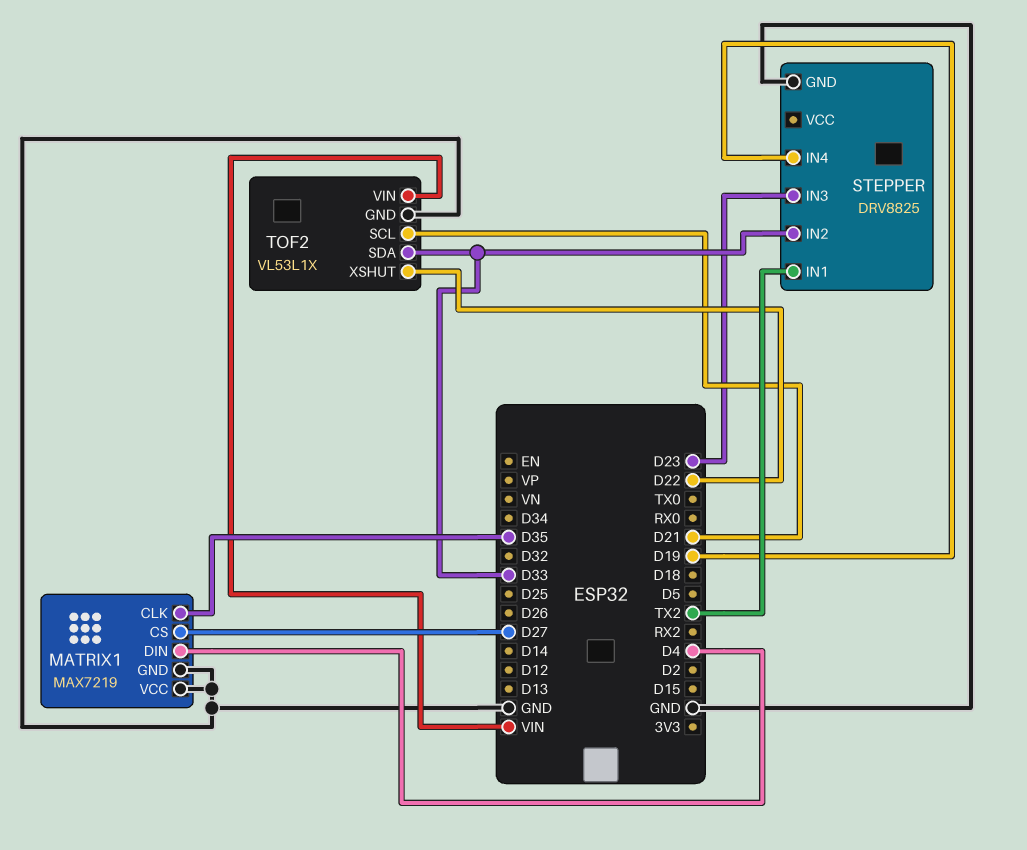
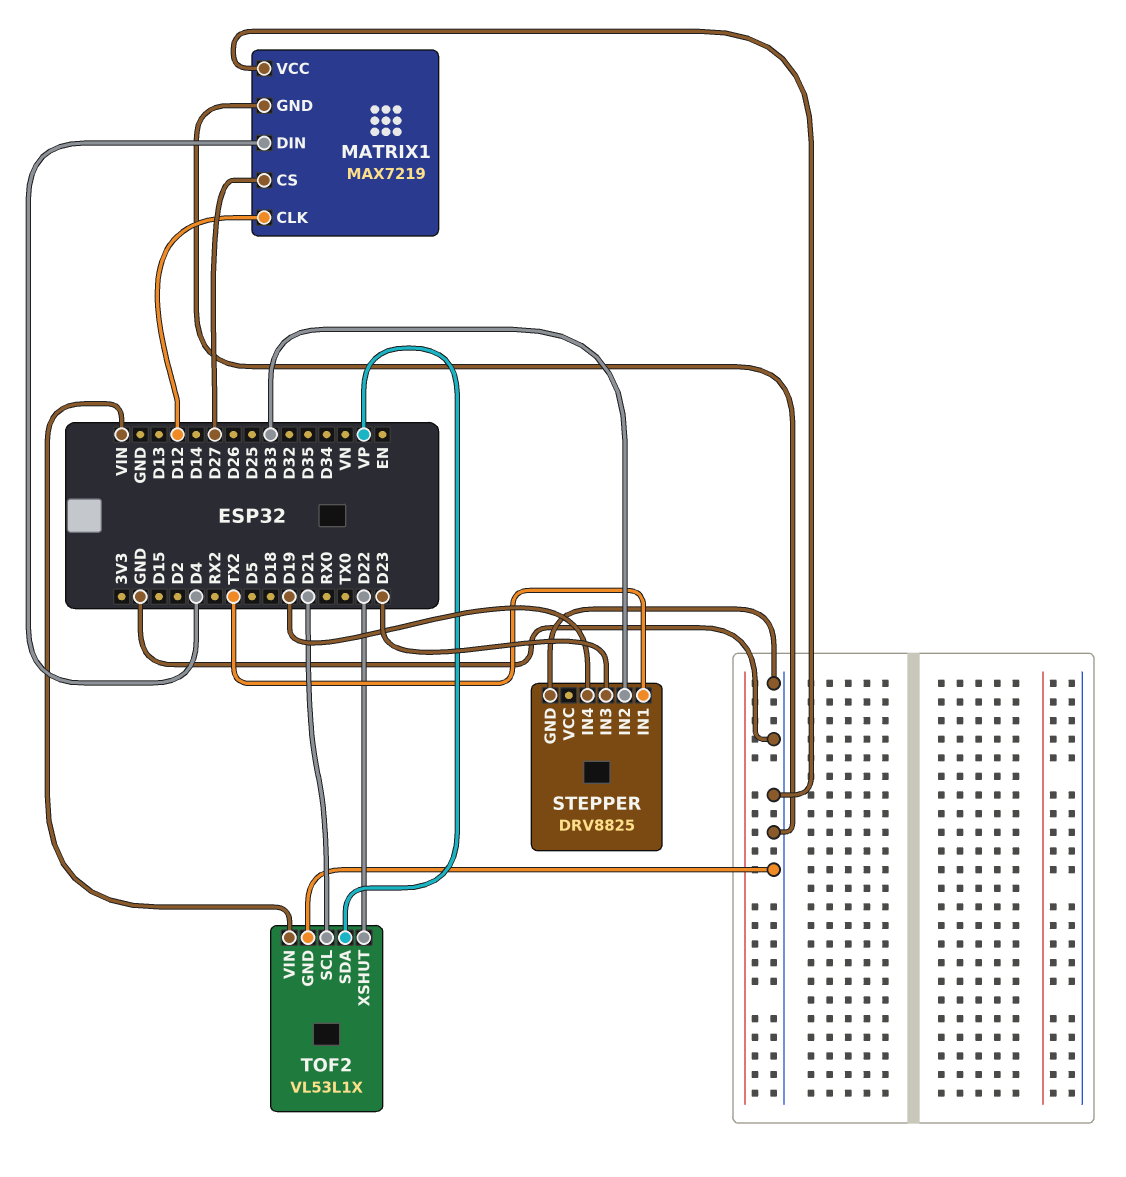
MATRIX1 pin CLK: D35 -> D12
TOF2 pin SDA: D33 -> VP

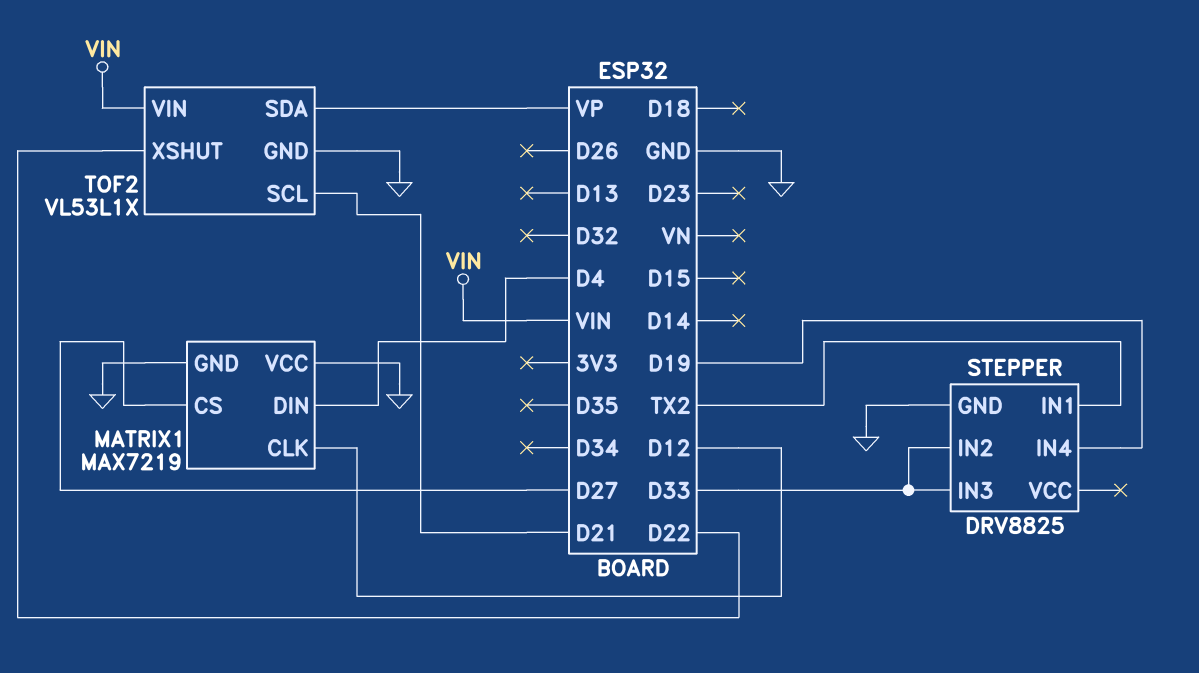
STEPPER pin IN3: D23 -> D33

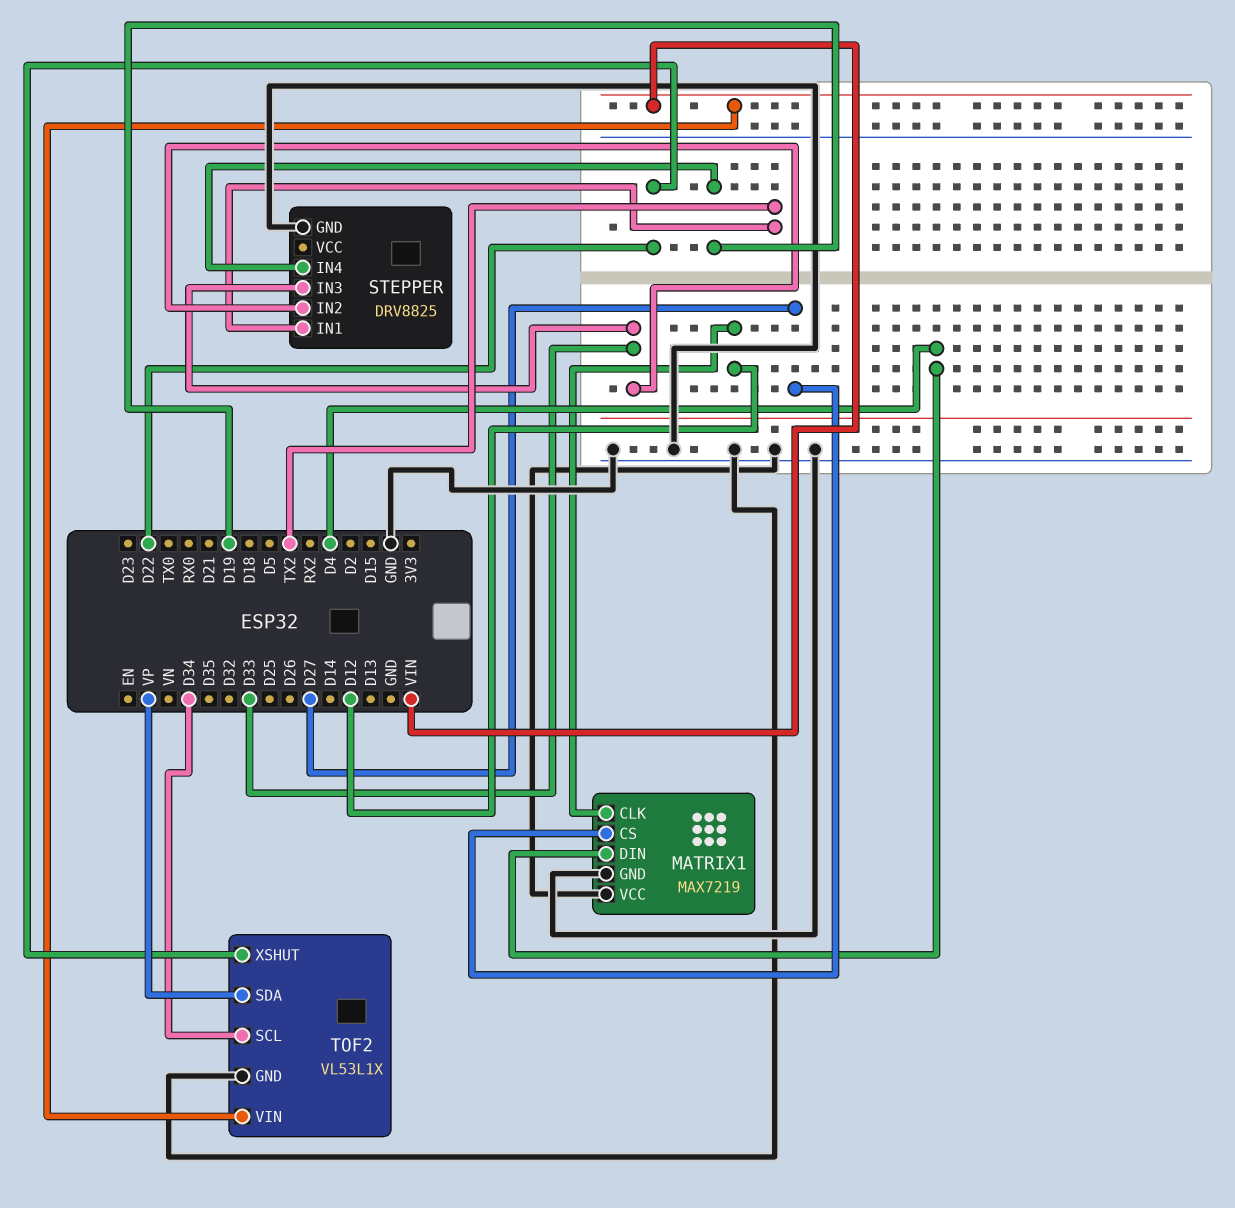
TOF2 pin SCL: D21 -> D34

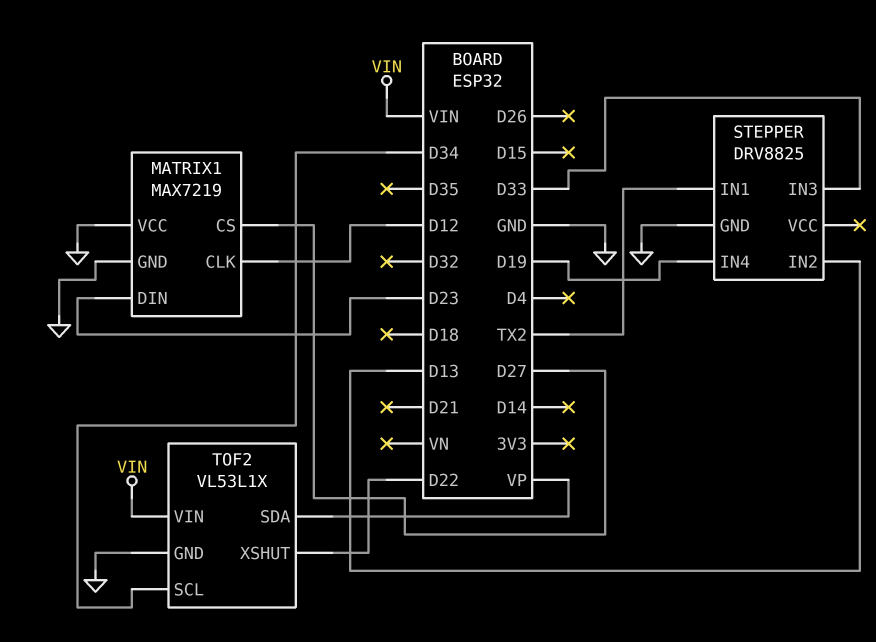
MATRIX1 pin DIN: D4 -> D23
STEPPER pin IN2: D33 -> D13

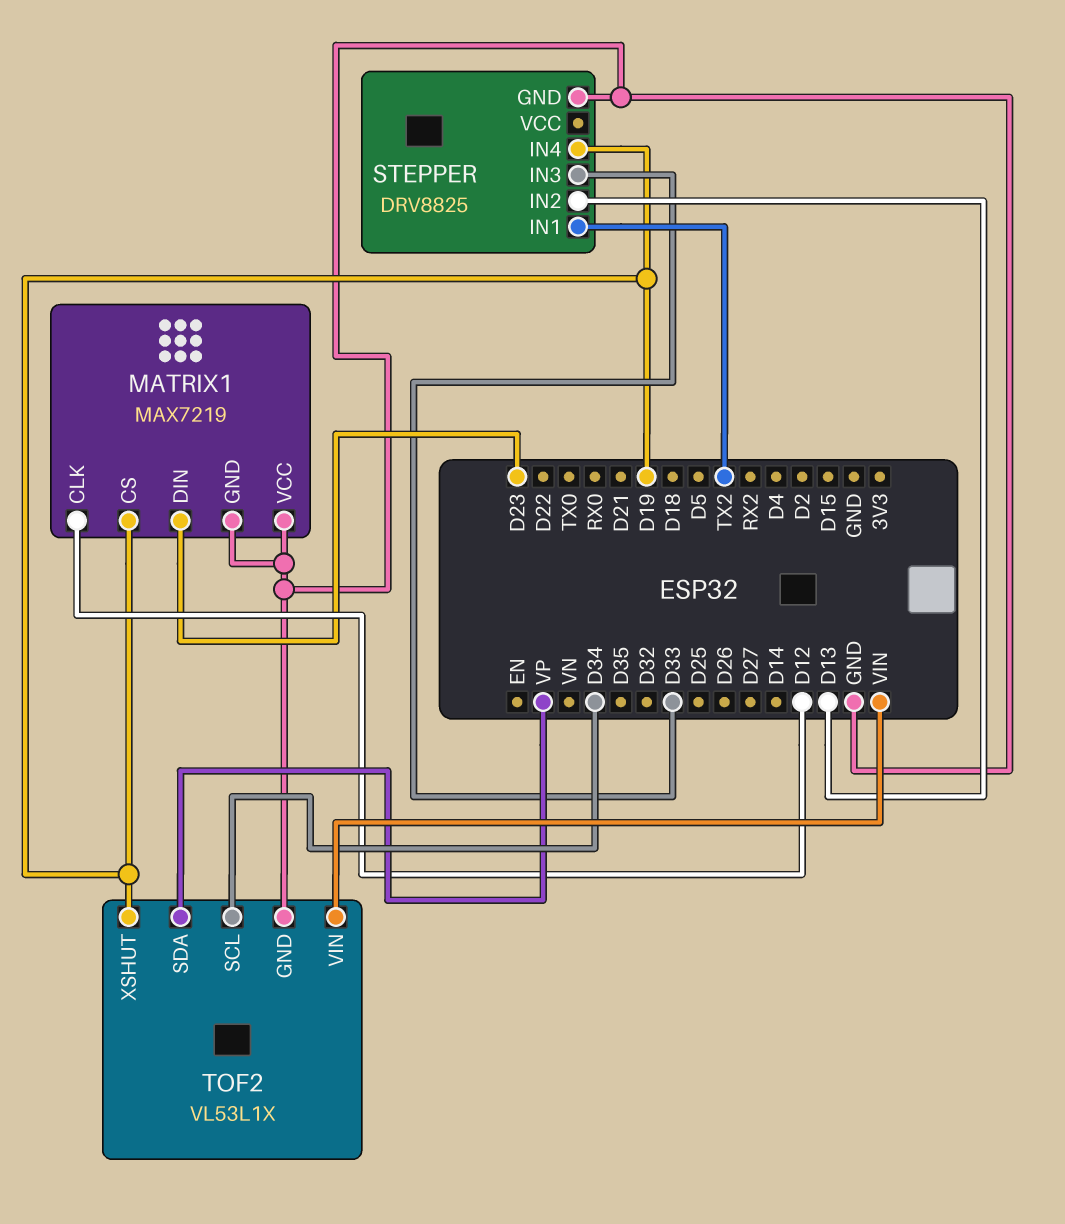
MATRIX1 pin CS: D27 -> D19
TOF2 pin XSHUT: D22 -> D19

